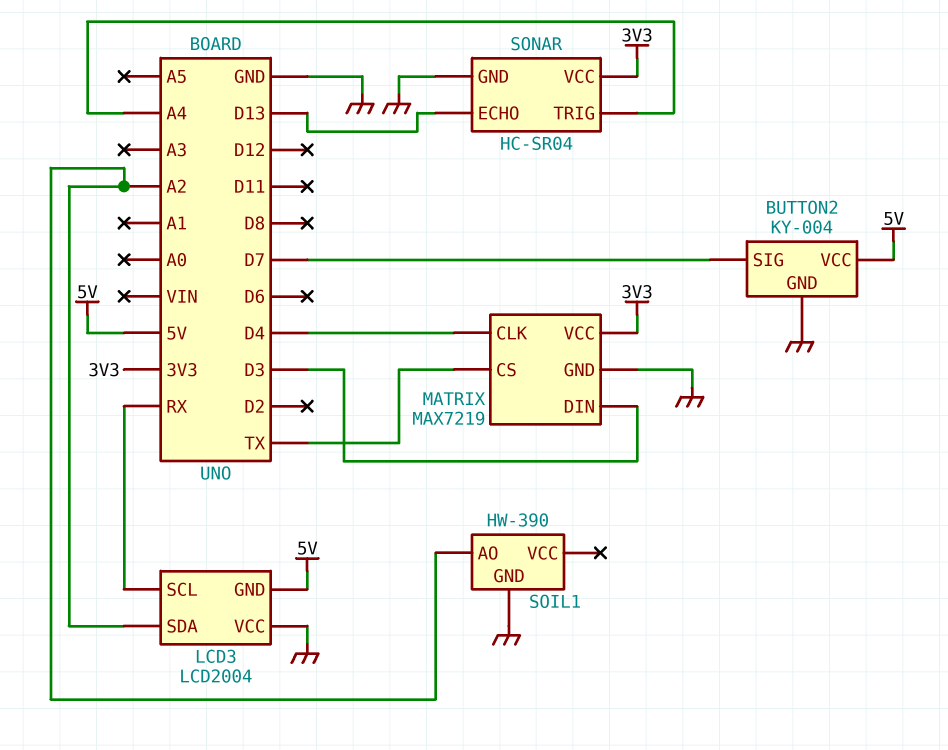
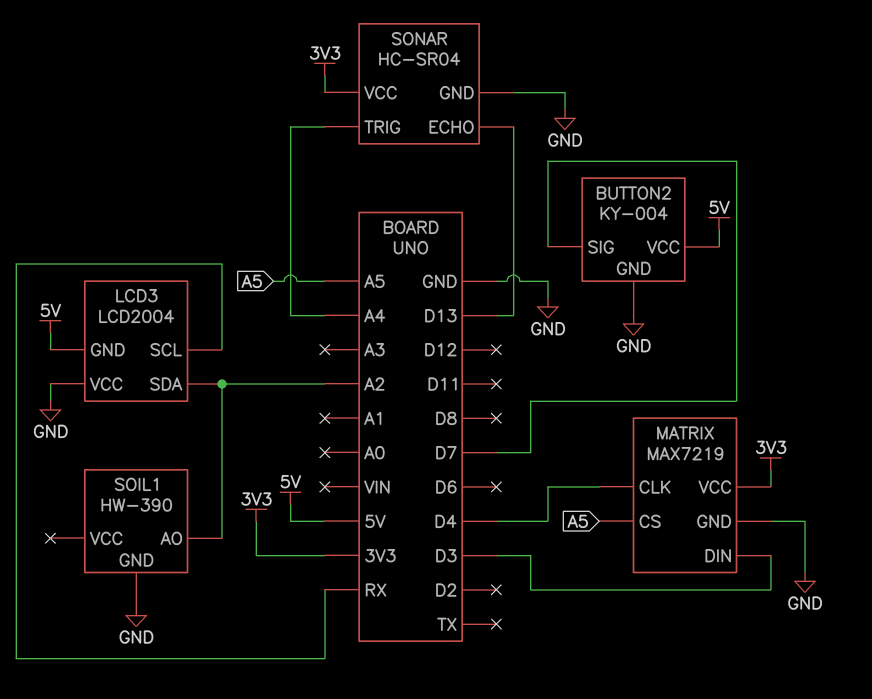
MATRIX pin CS: TX -> A5

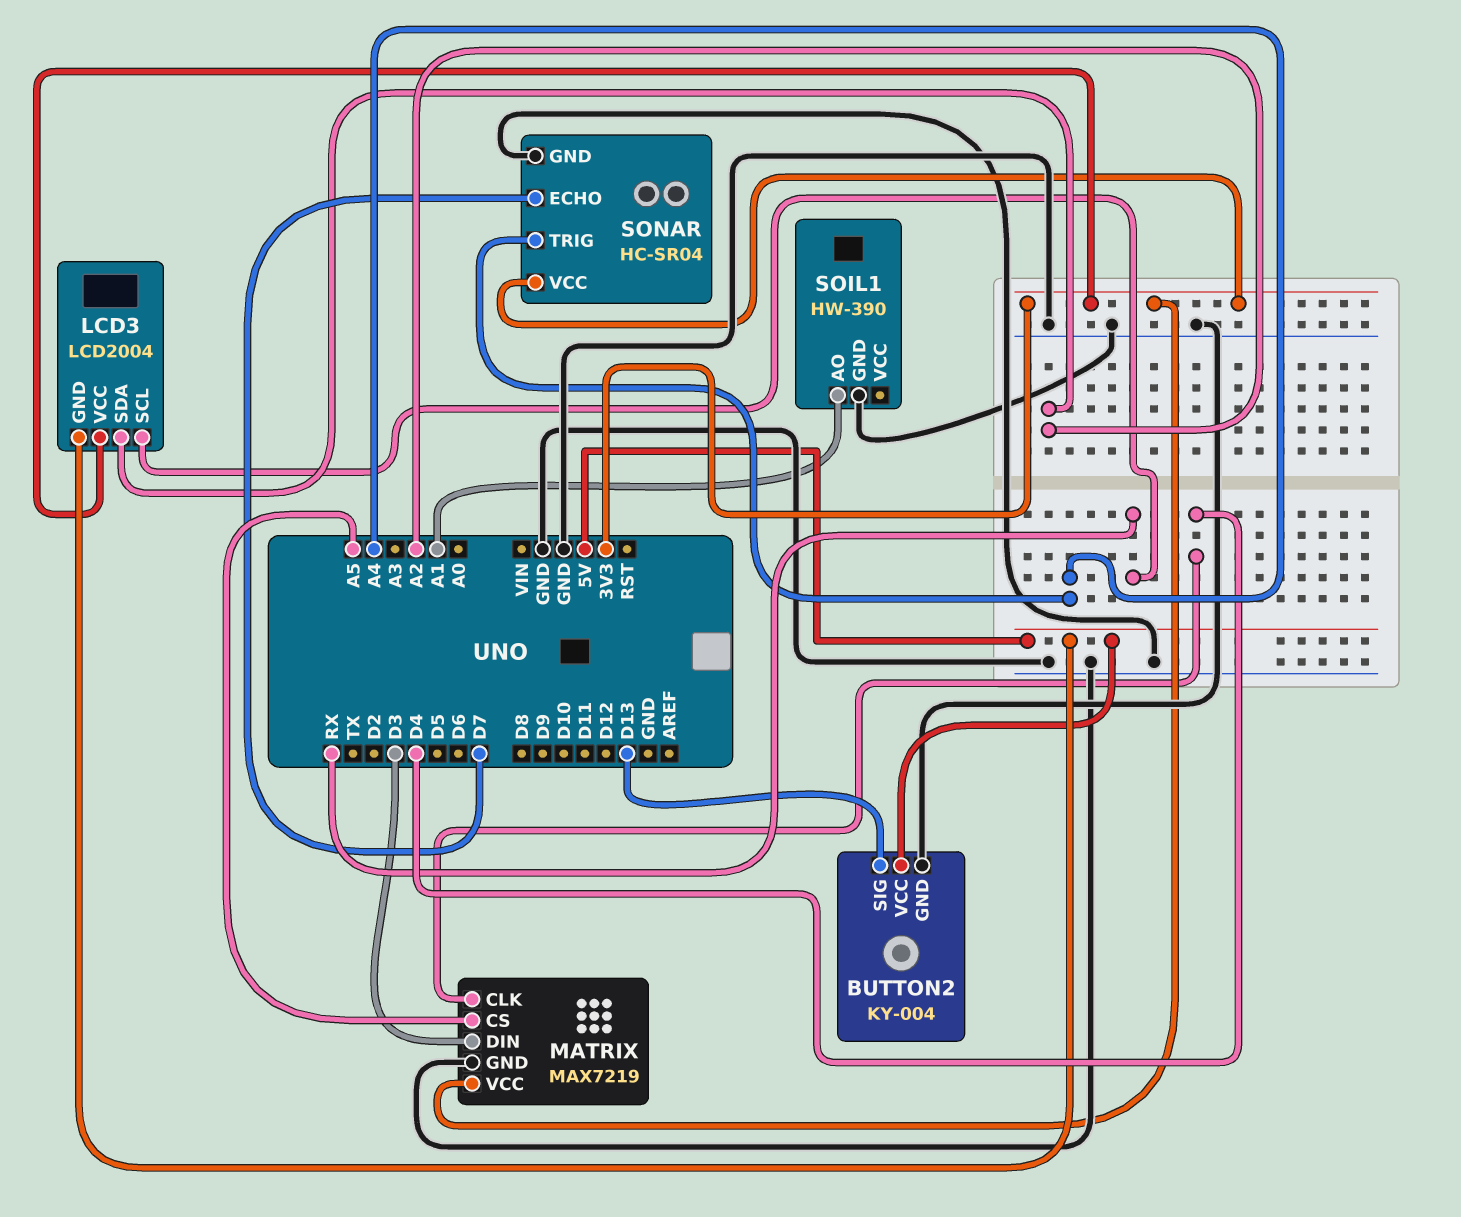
BUTTON2 pin SIG: D7 -> D13
LCD3 pin VCC: GND -> 3V3
SOIL1 pin AO: A2 -> A1
SONAR pin ECHO: D13 -> D7

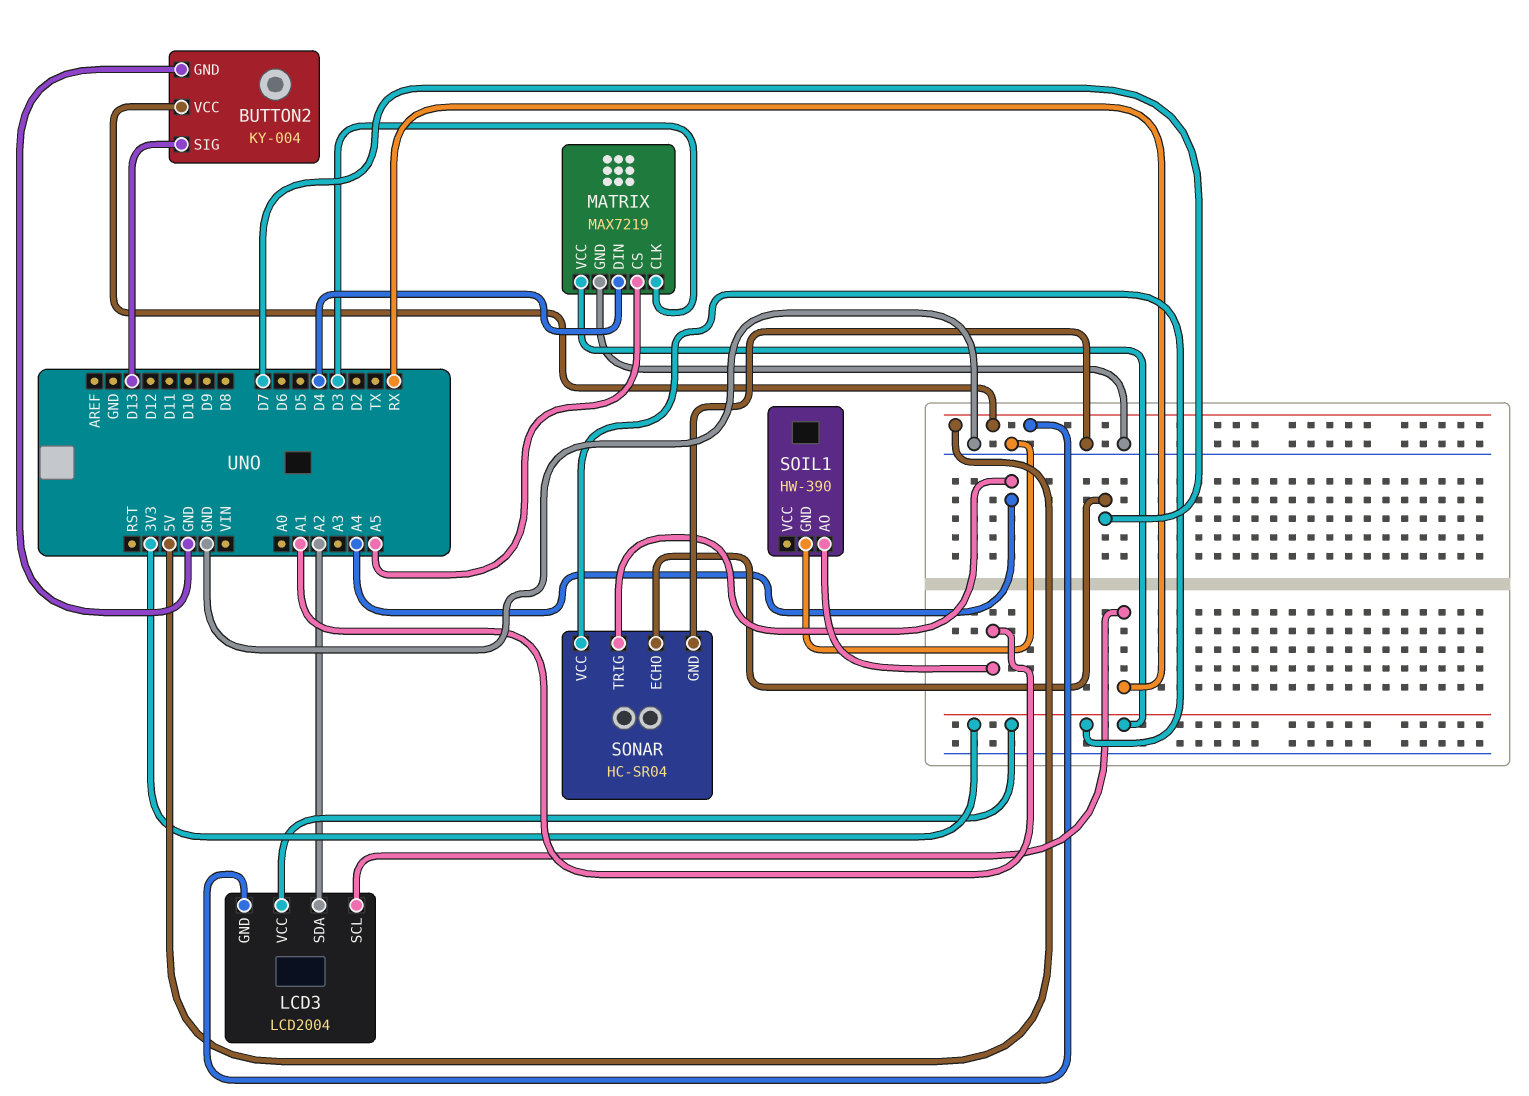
MATRIX pin CLK: D4 -> D3
MATRIX pin DIN: D3 -> D4

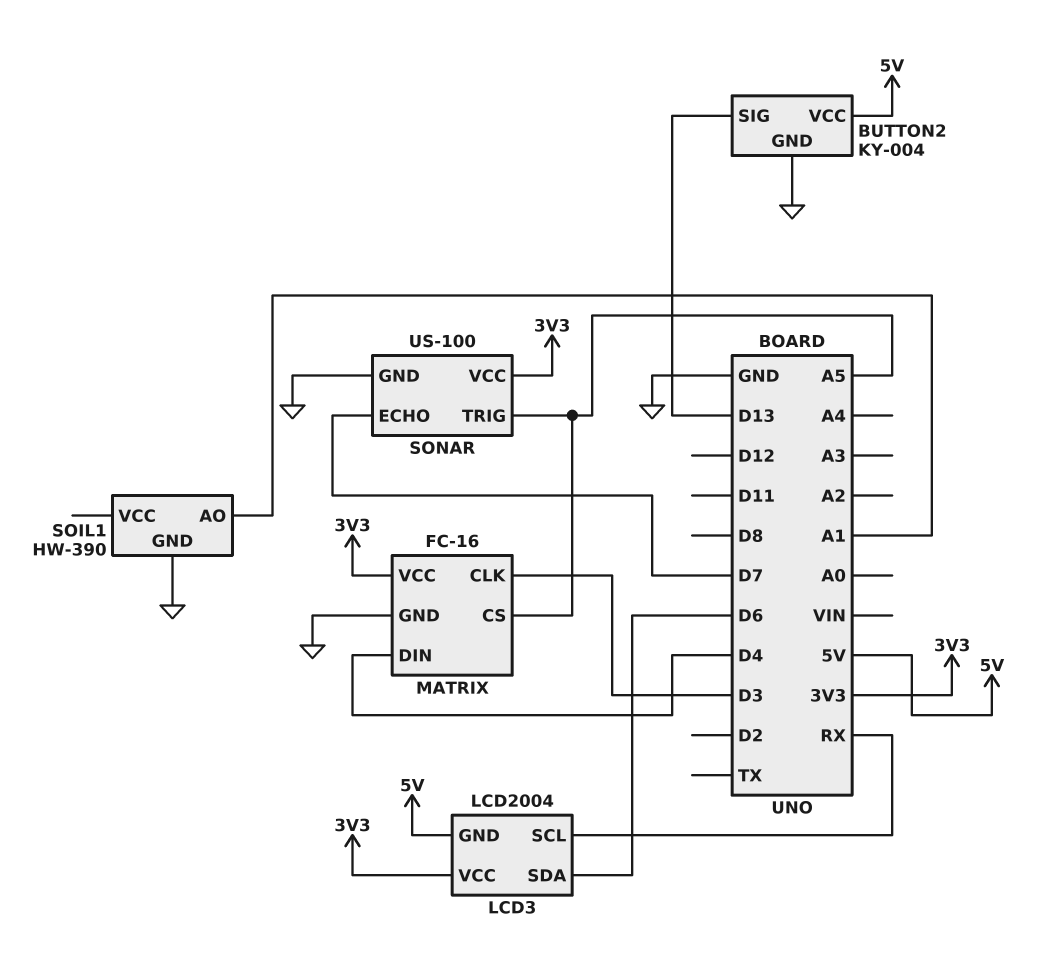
LCD3 pin SDA: A2 -> D6
MATRIX: MAX7219 -> FC-16
SONAR: HC-SR04 -> US-100
SONAR pin TRIG: A4 -> A5

